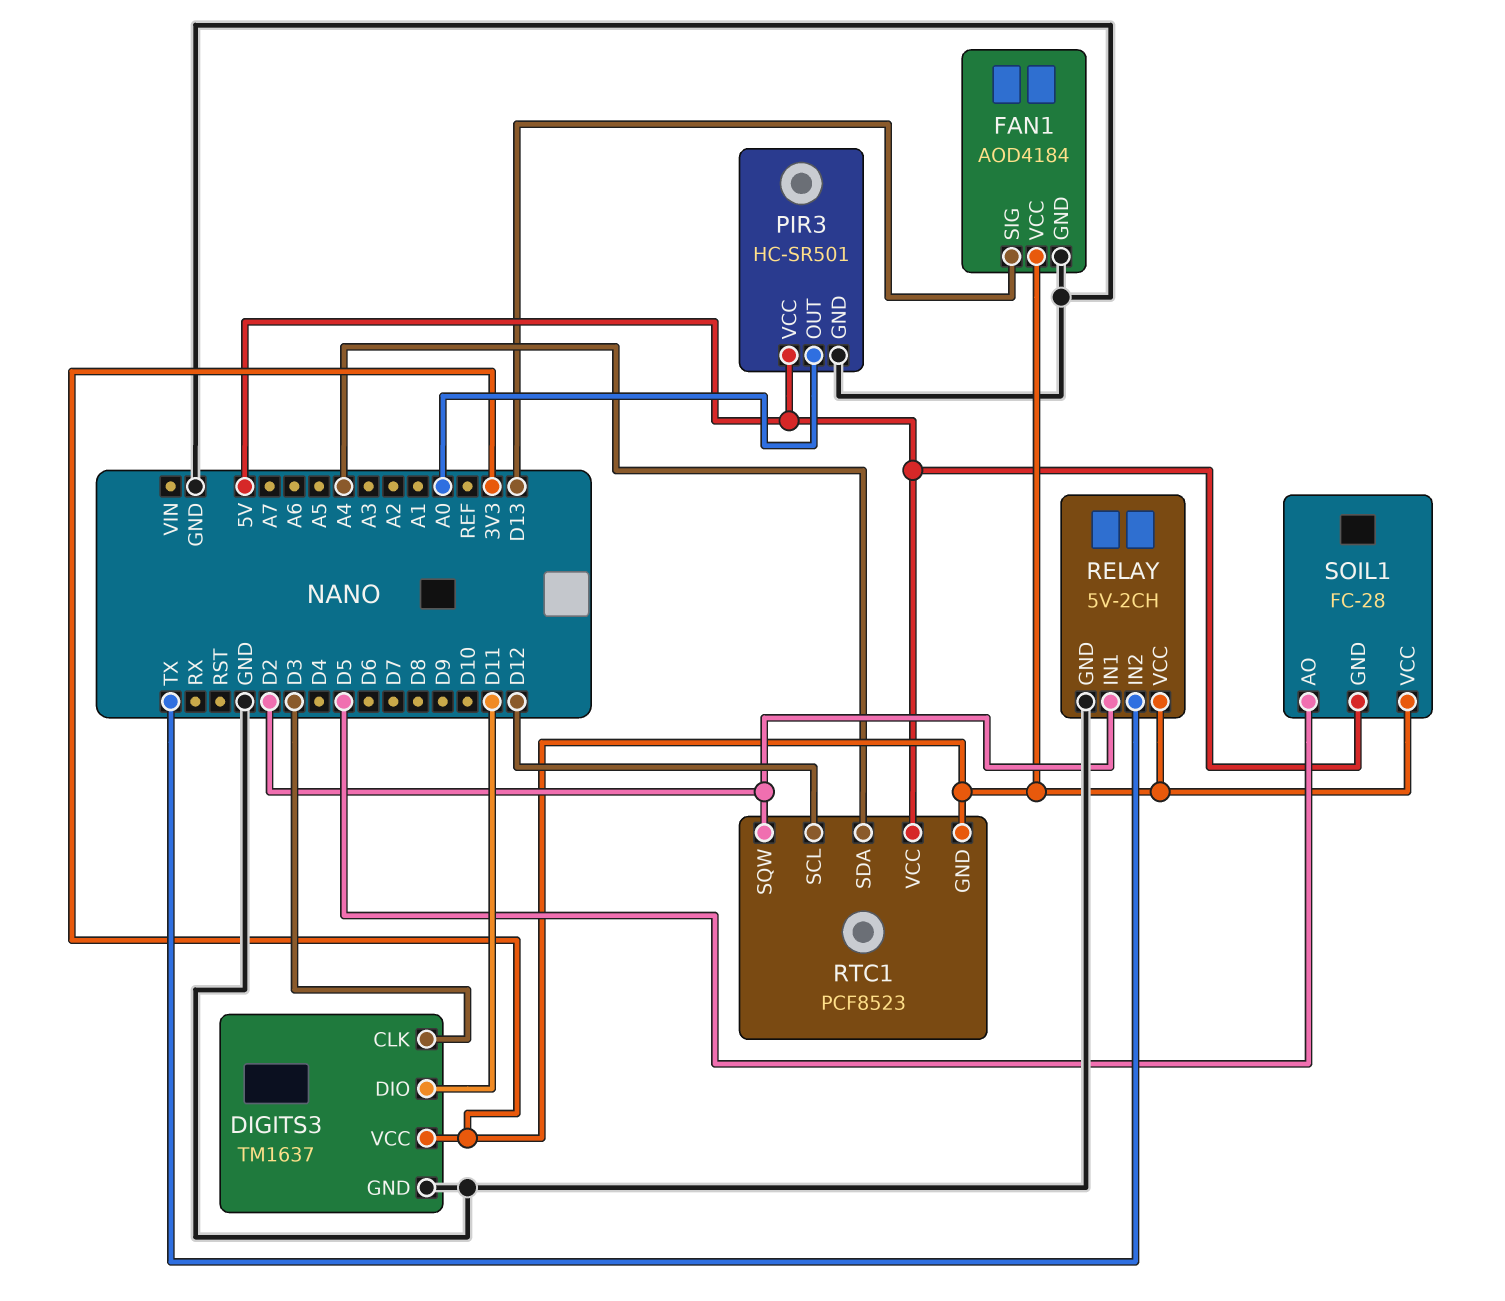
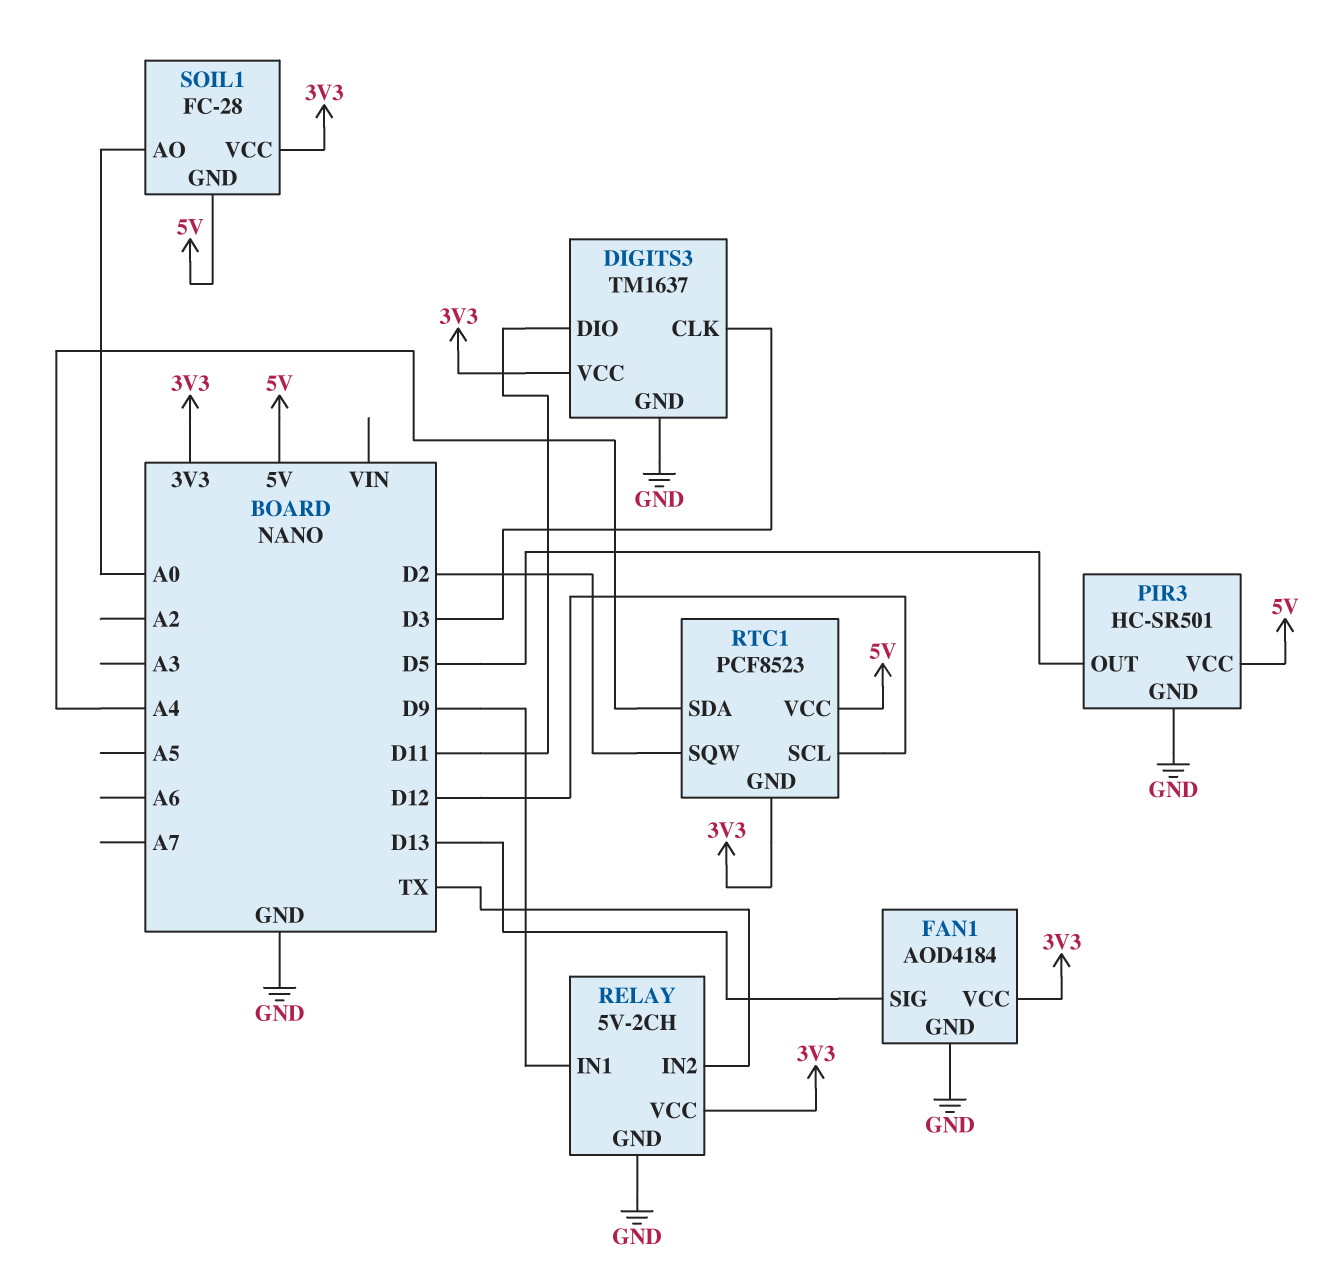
PIR3 pin OUT: A0 -> D5
RELAY pin IN1: D2 -> D9
SOIL1 pin AO: D5 -> A0

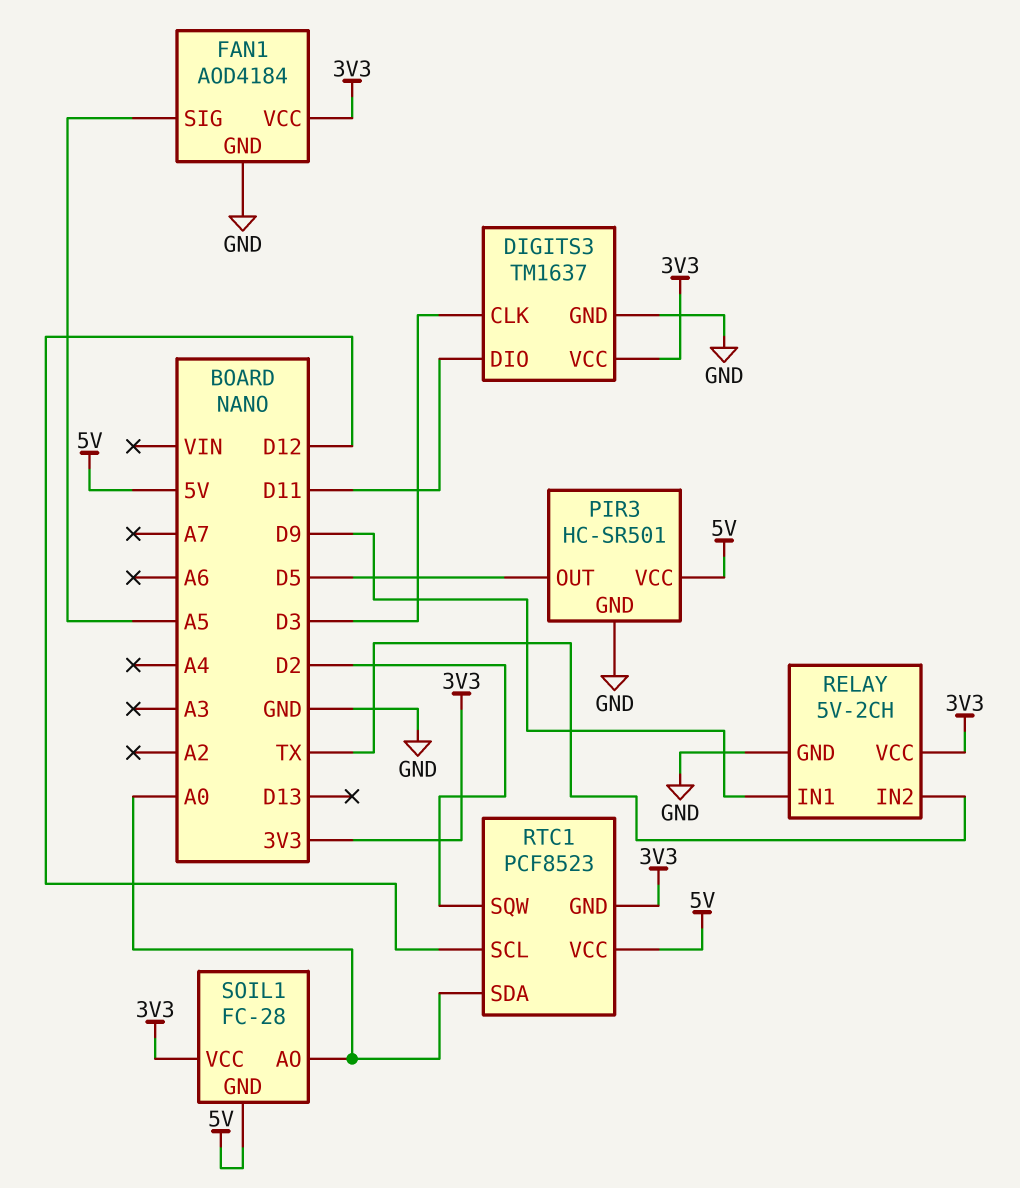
FAN1 pin SIG: D13 -> A5
RTC1 pin SDA: A4 -> A0

